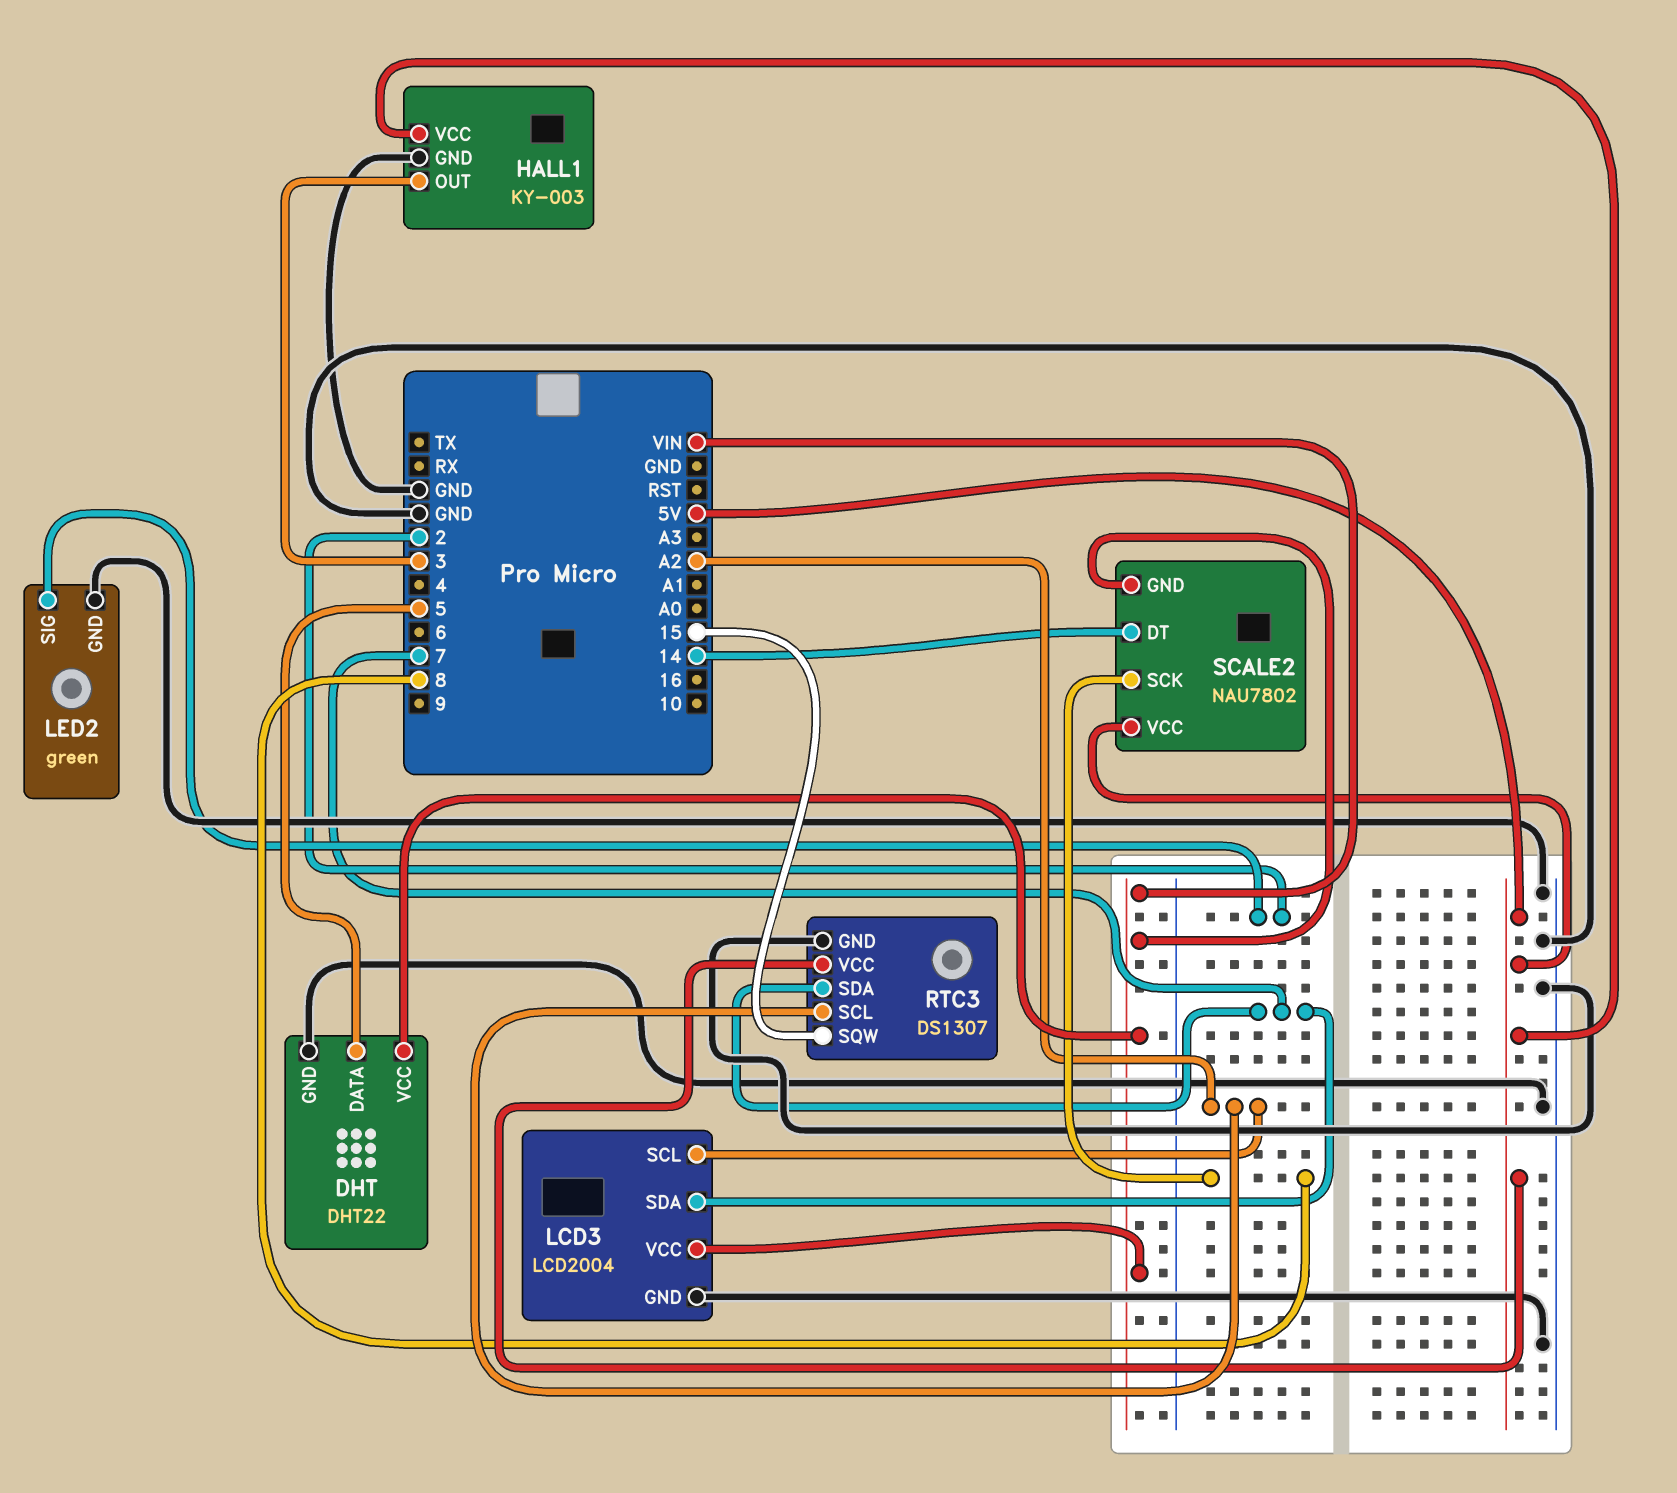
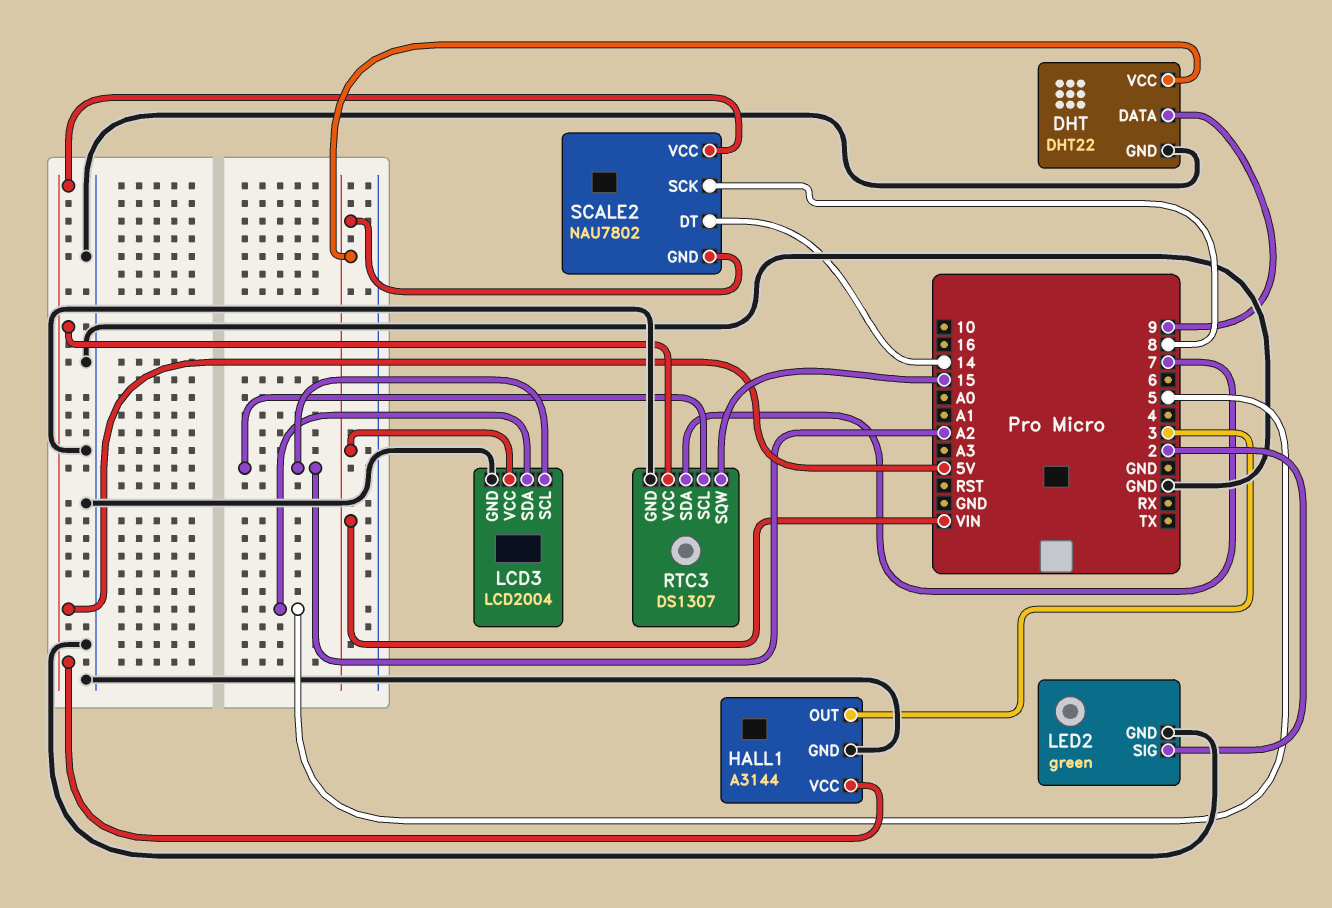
DHT pin DATA: 5 -> 9
HALL1: KY-003 -> A3144
LCD3 pin SDA: 7 -> 5

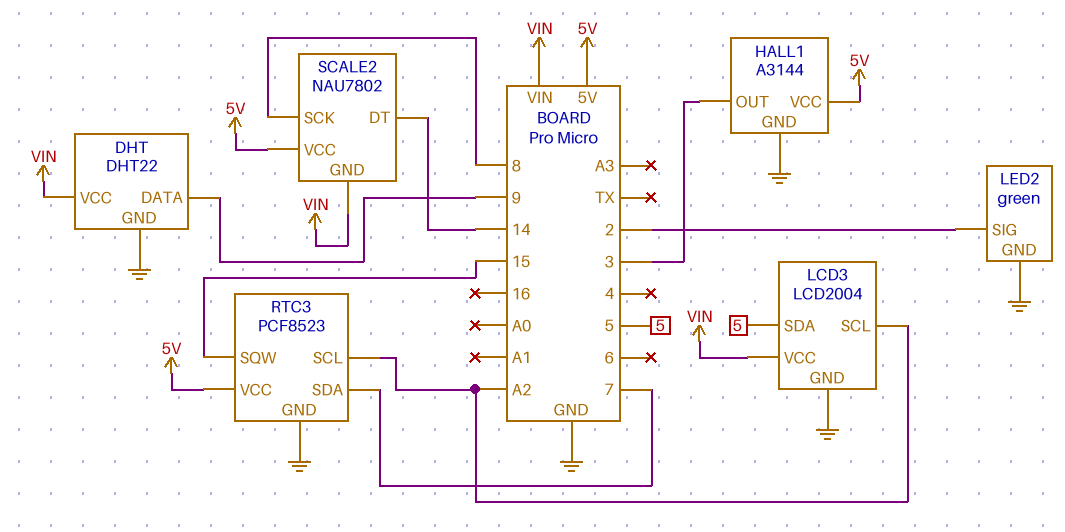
RTC3: DS1307 -> PCF8523

